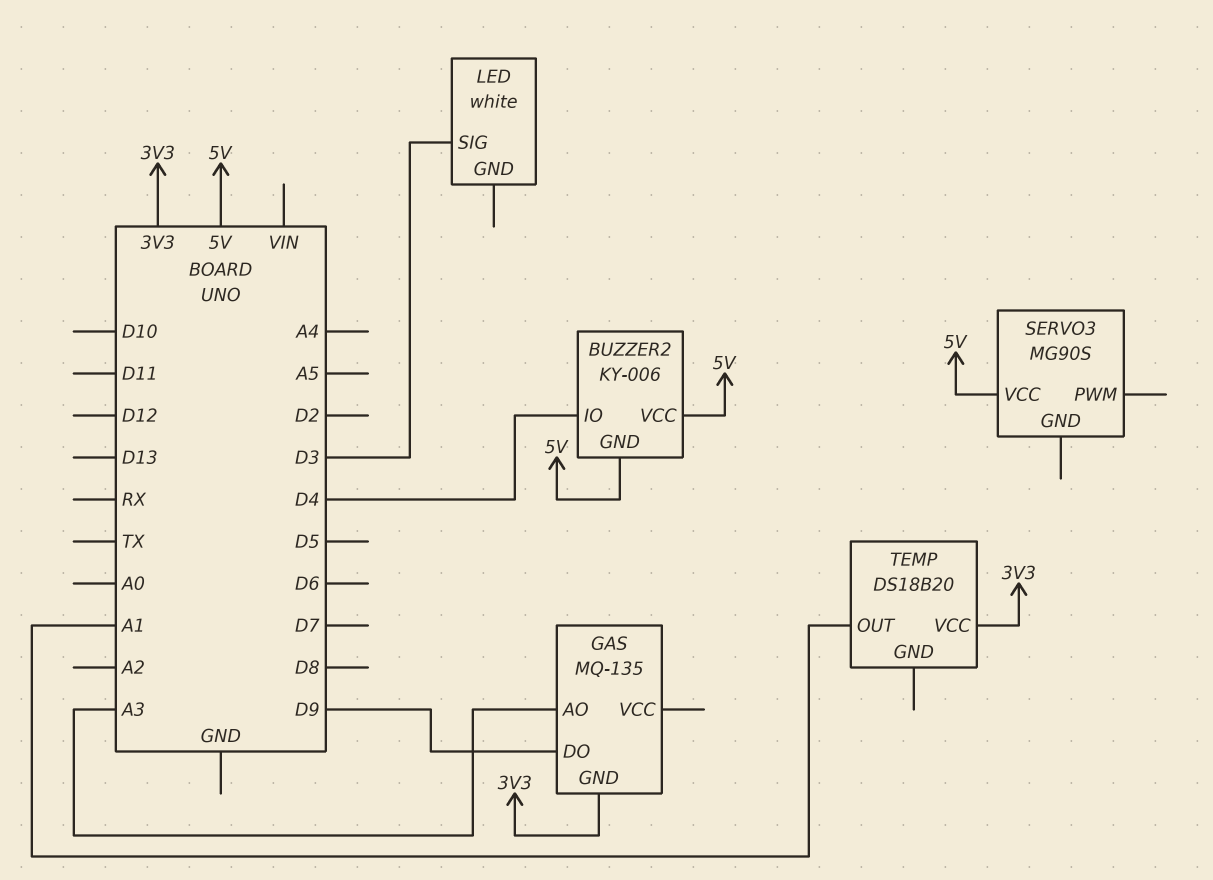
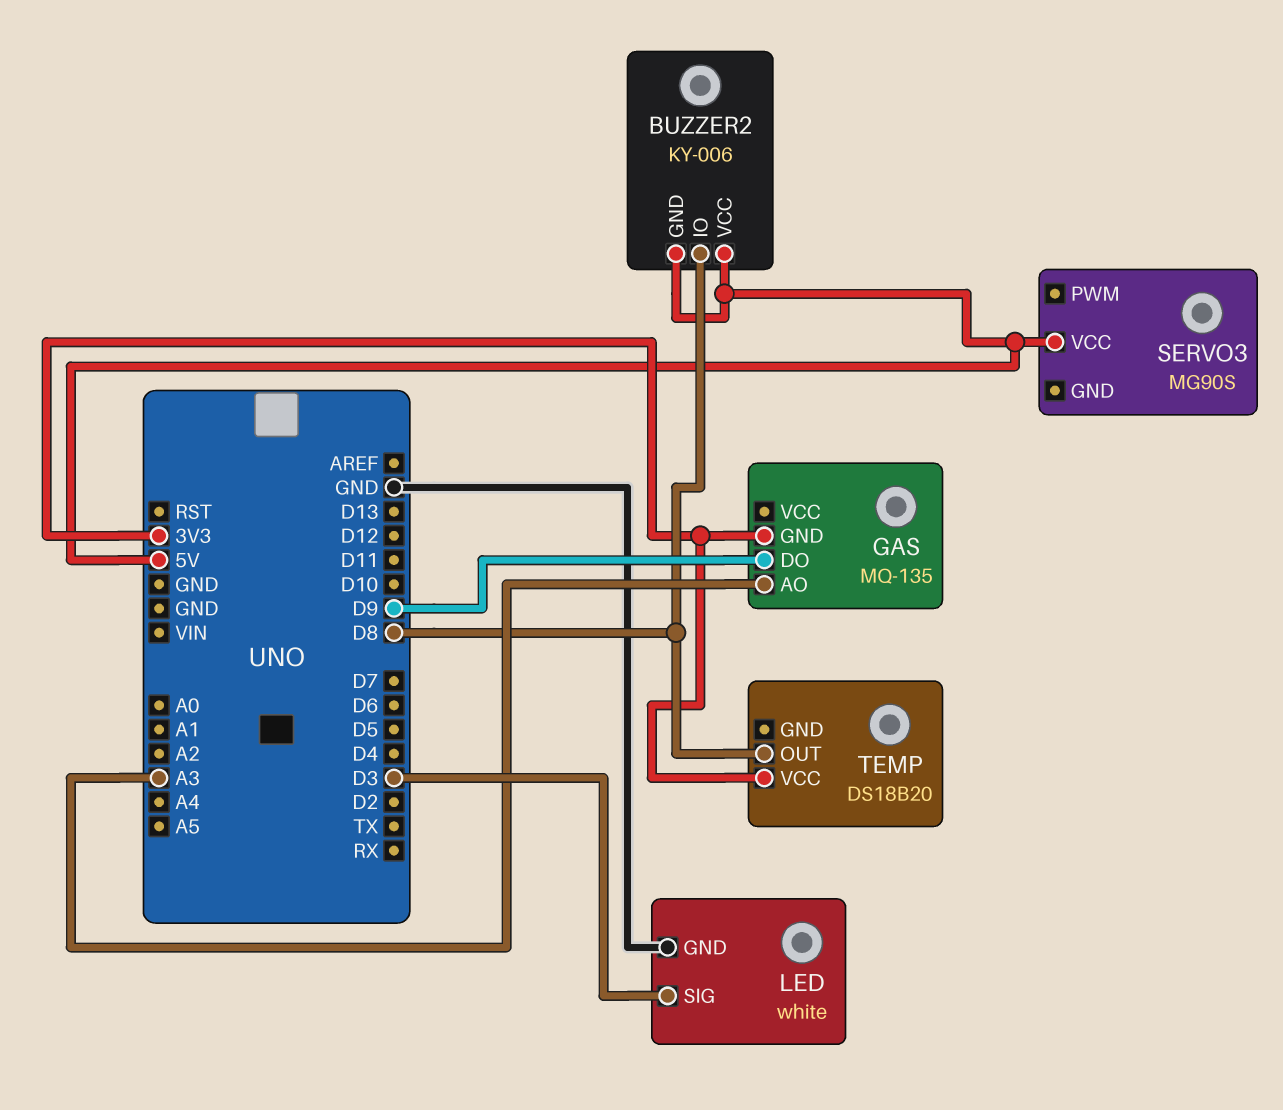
BUZZER2 pin IO: D4 -> D8
LED pin GND: none -> GND
TEMP pin OUT: A1 -> D8

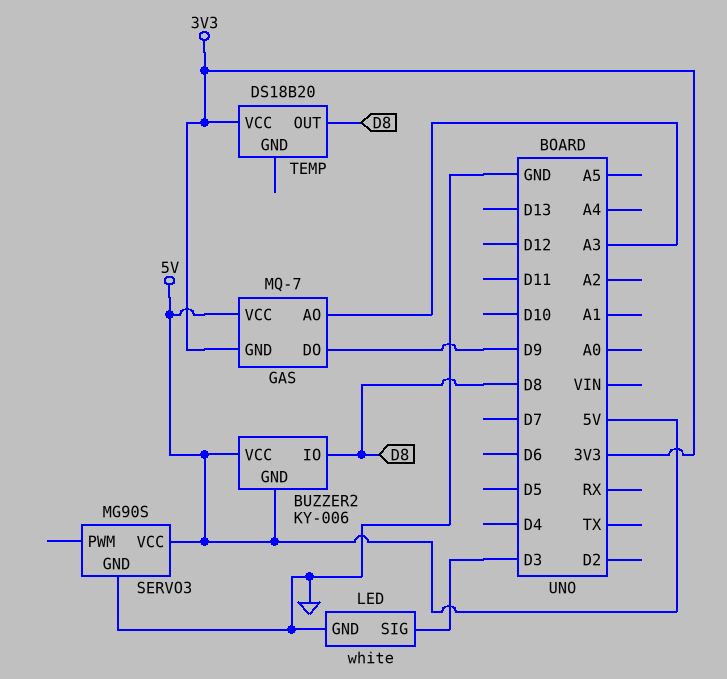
GAS: MQ-135 -> MQ-7
GAS pin VCC: none -> 5V
SERVO3 pin GND: none -> GND

